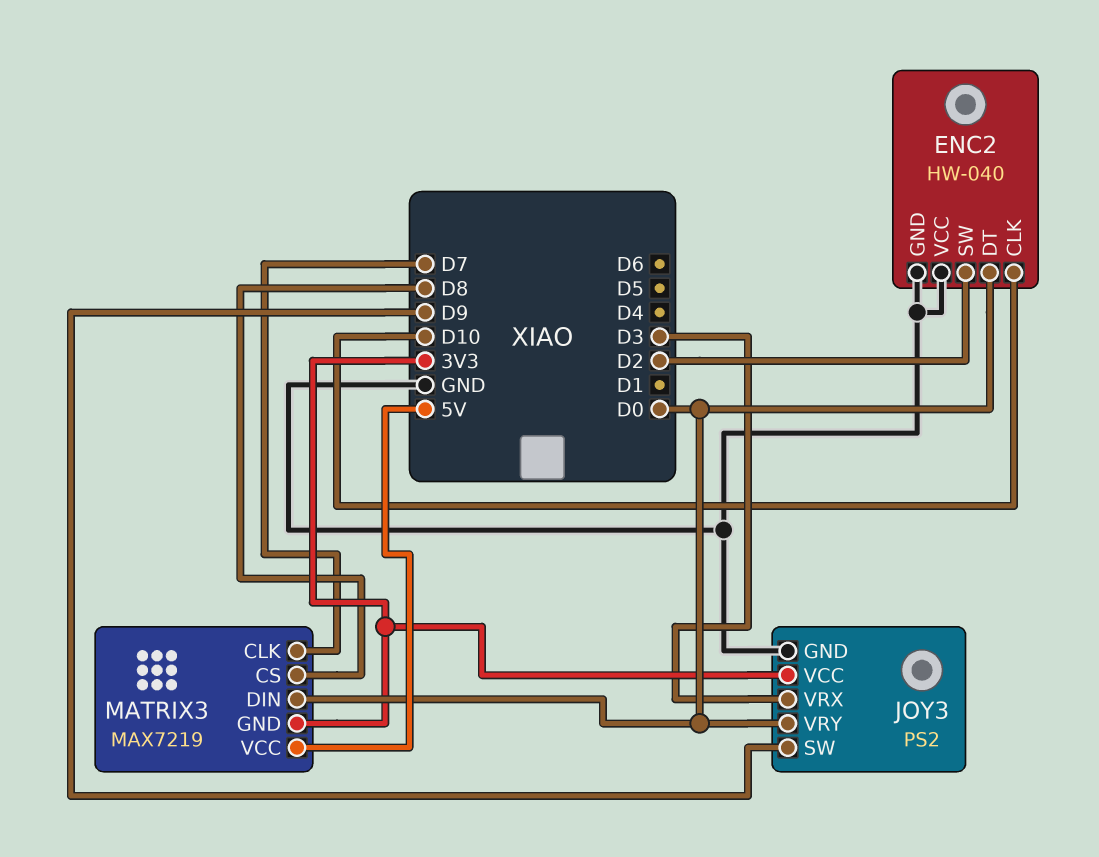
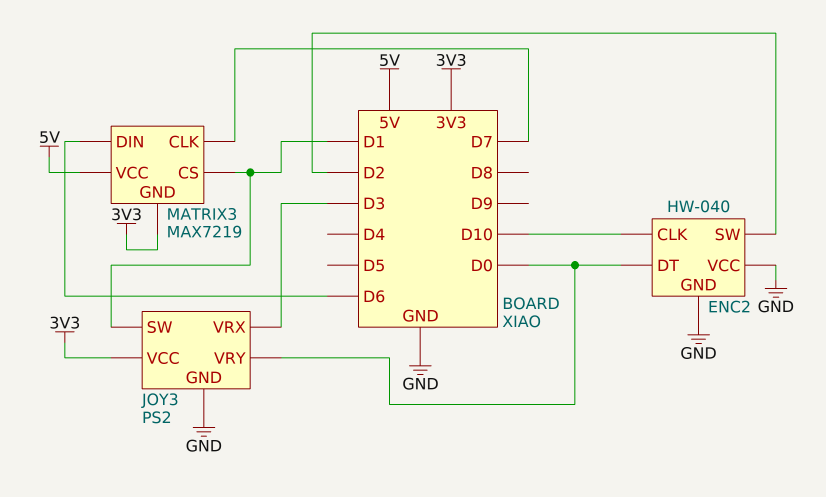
JOY3 pin SW: D9 -> D1
MATRIX3 pin CS: D8 -> D1
MATRIX3 pin DIN: D0 -> D6

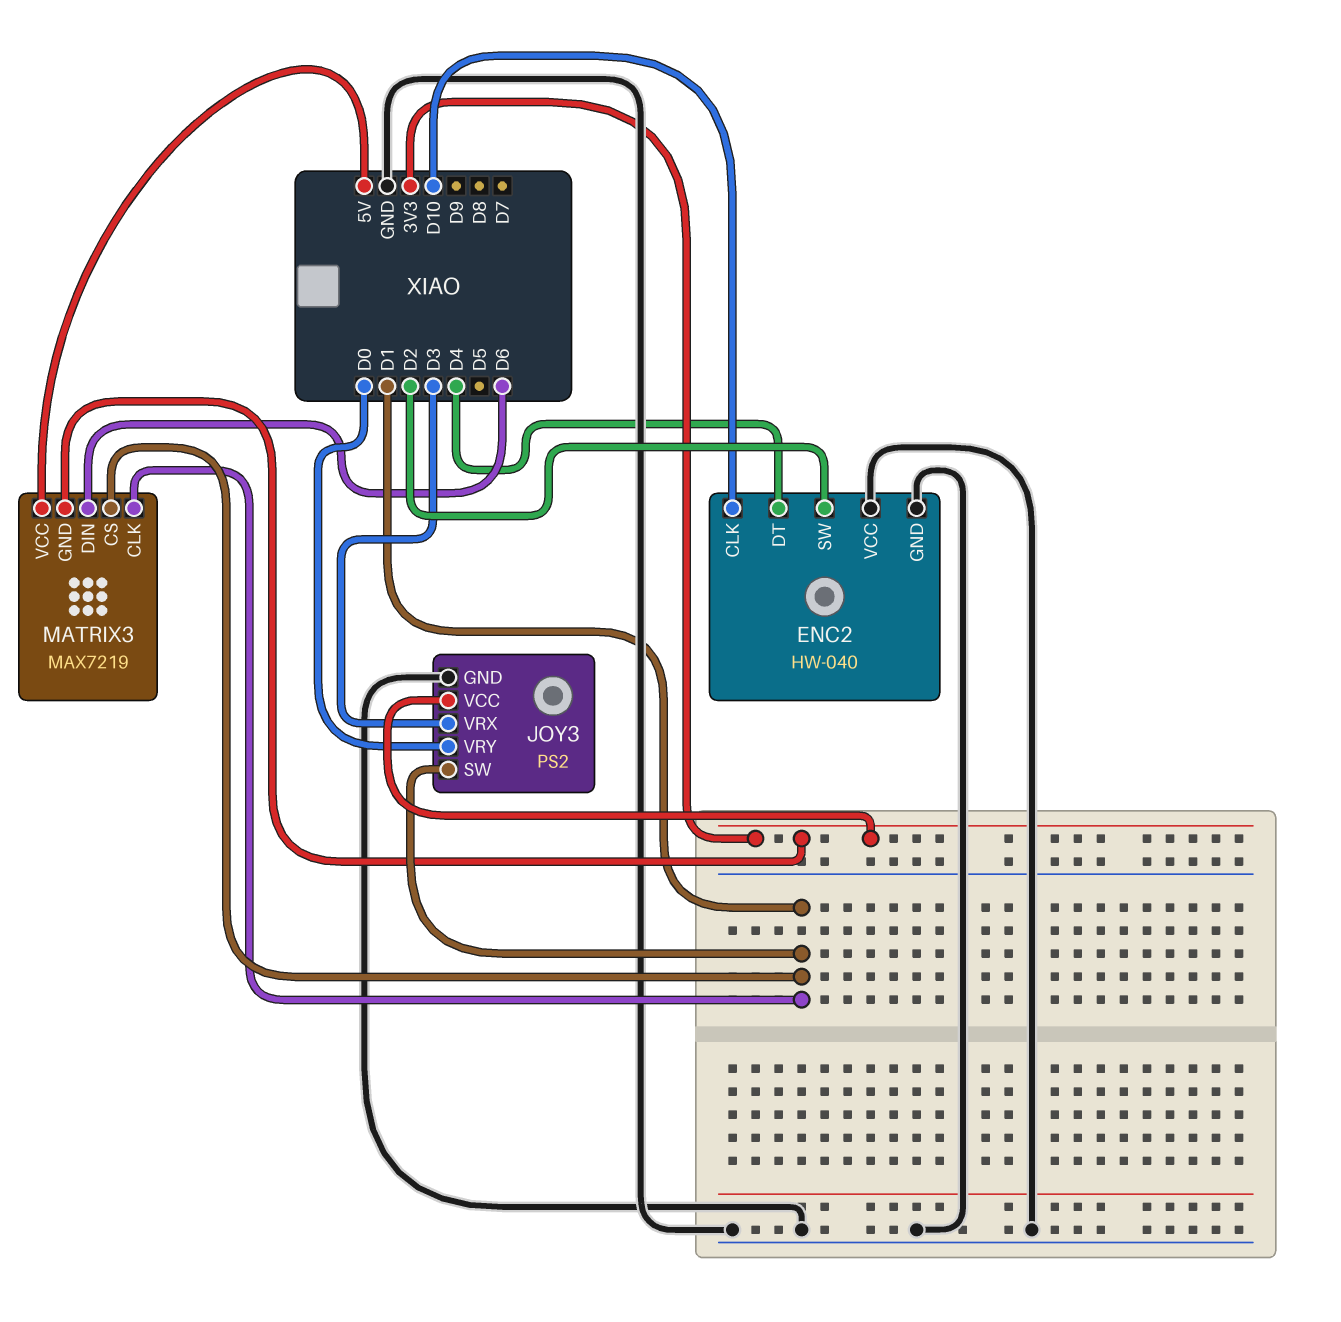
ENC2 pin DT: D0 -> D4
MATRIX3 pin CLK: D7 -> D1

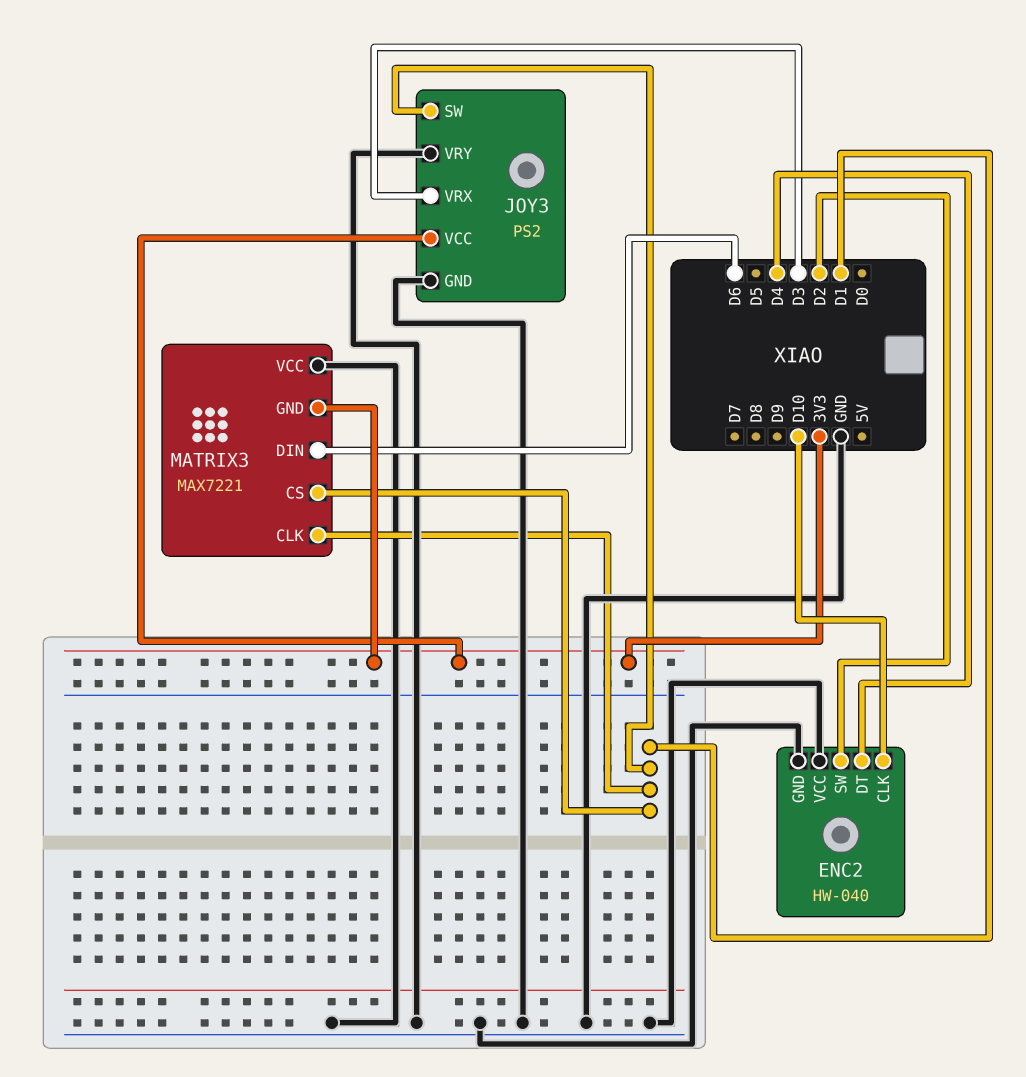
JOY3 pin VRY: D0 -> GND
MATRIX3: MAX7219 -> MAX7221
MATRIX3 pin VCC: 5V -> GND

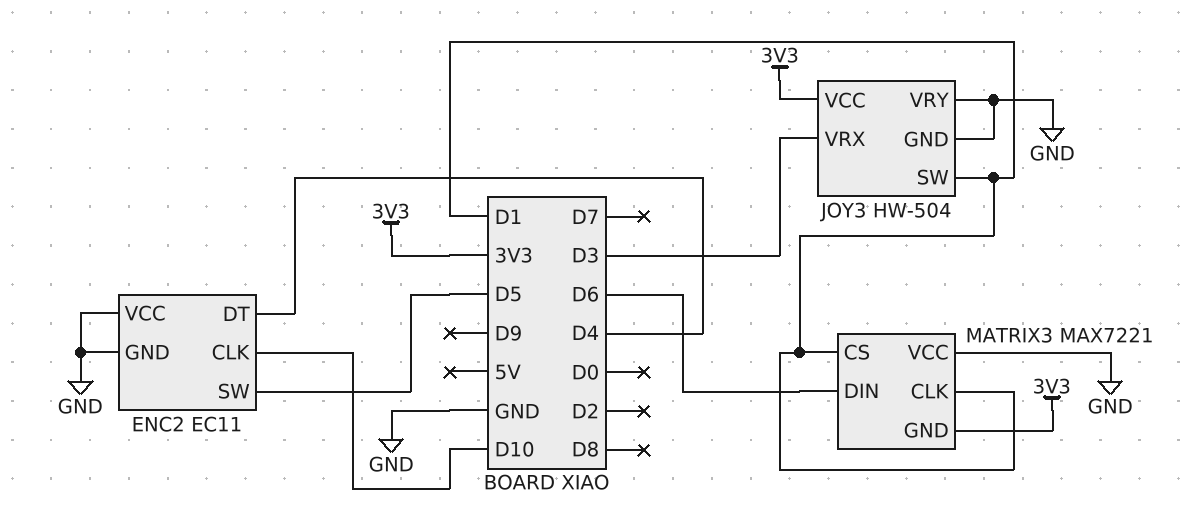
ENC2: HW-040 -> EC11
ENC2 pin SW: D2 -> D5
JOY3: PS2 -> HW-504

